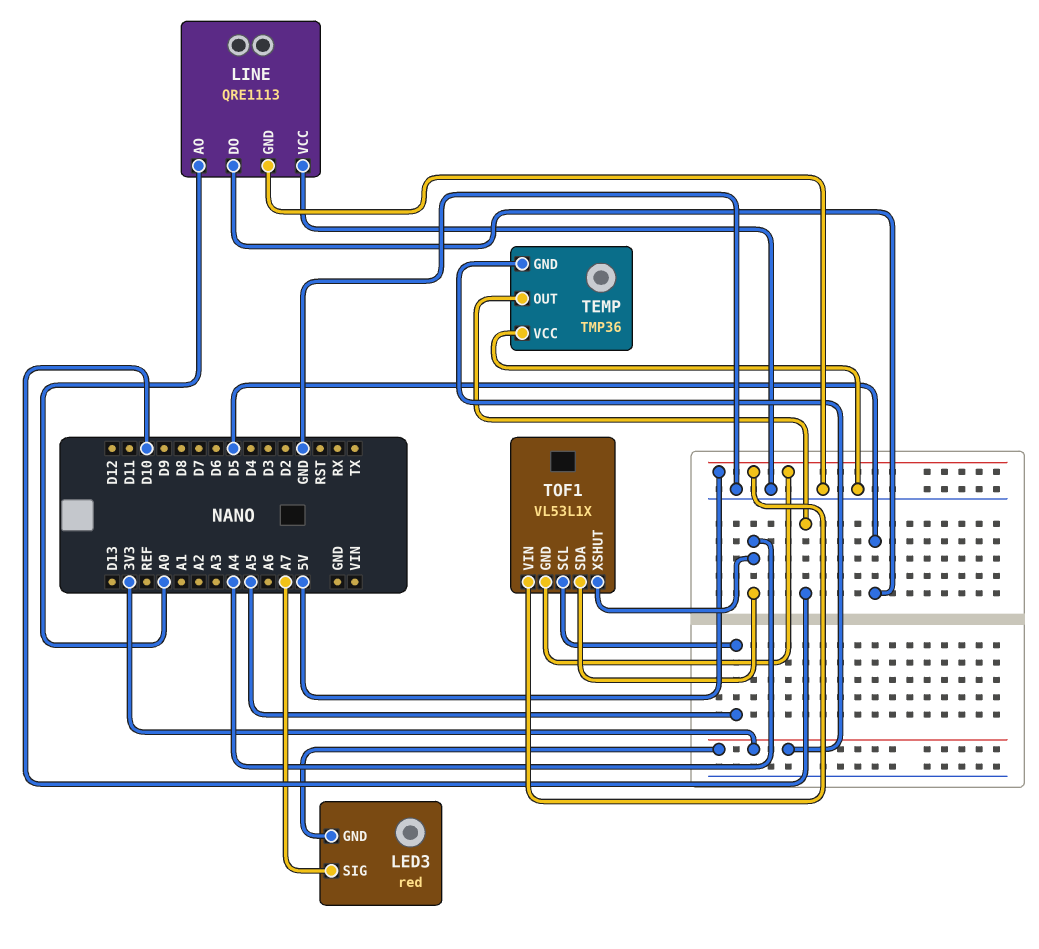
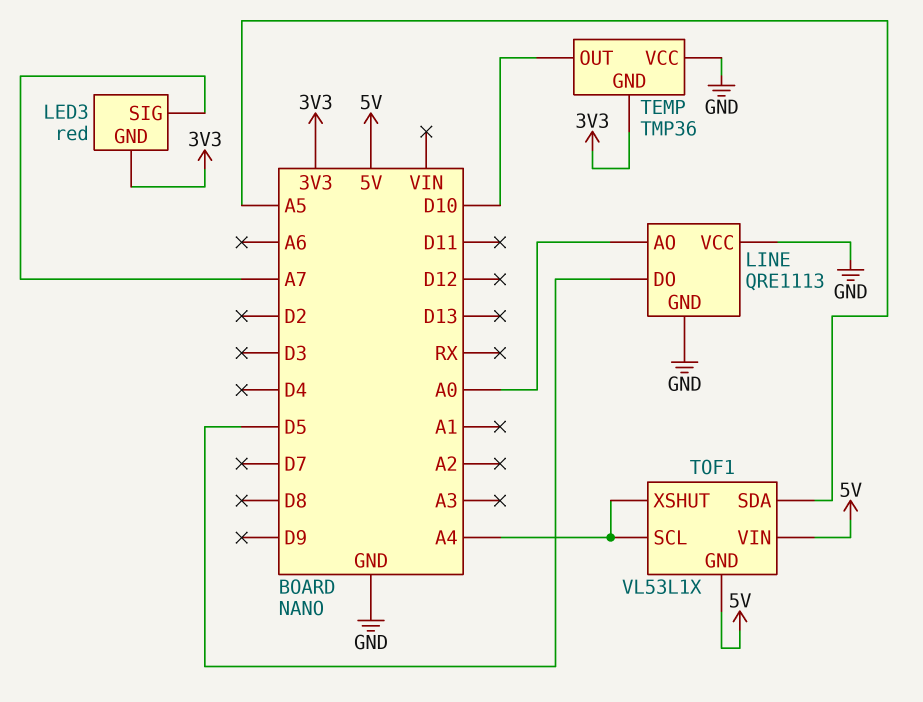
TOF1 pin SCL: A5 -> A4
TOF1 pin SDA: A4 -> A5

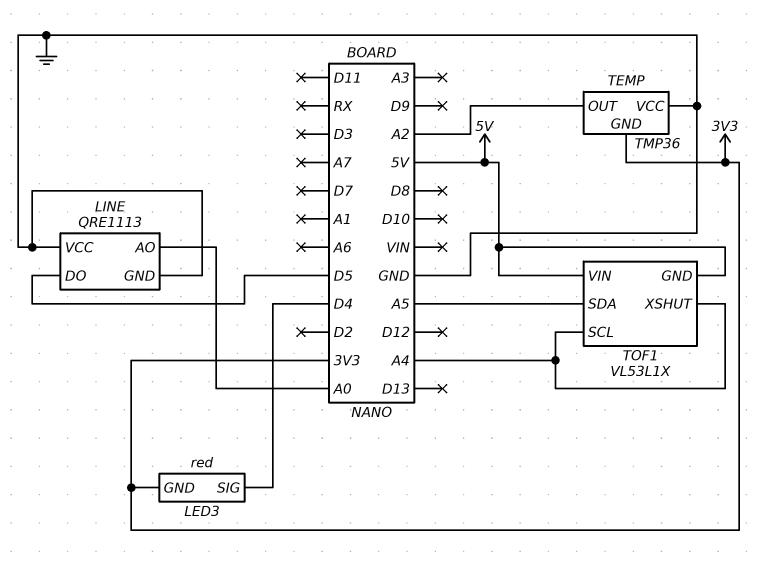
LED3 pin SIG: A7 -> D4
TEMP pin OUT: D10 -> A2

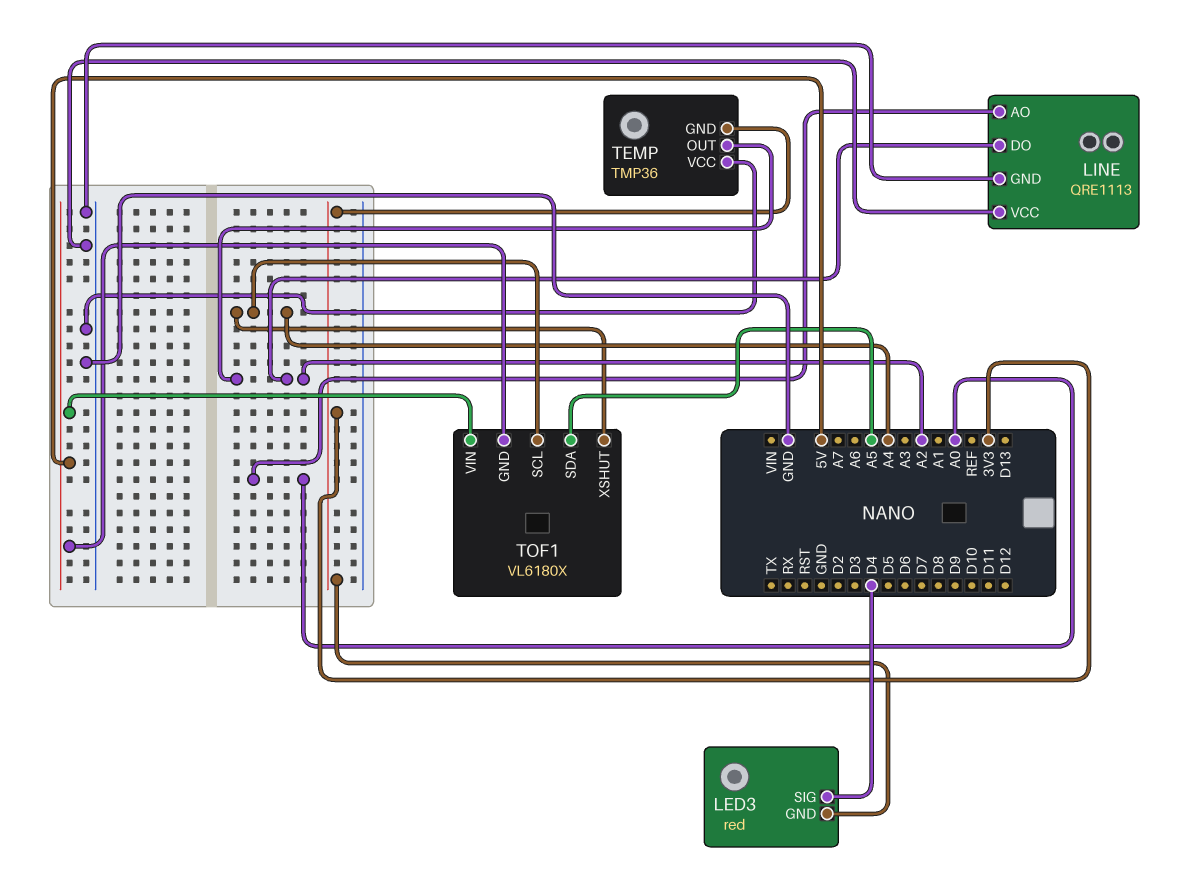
LINE pin DO: D5 -> A2
TOF1: VL53L1X -> VL6180X

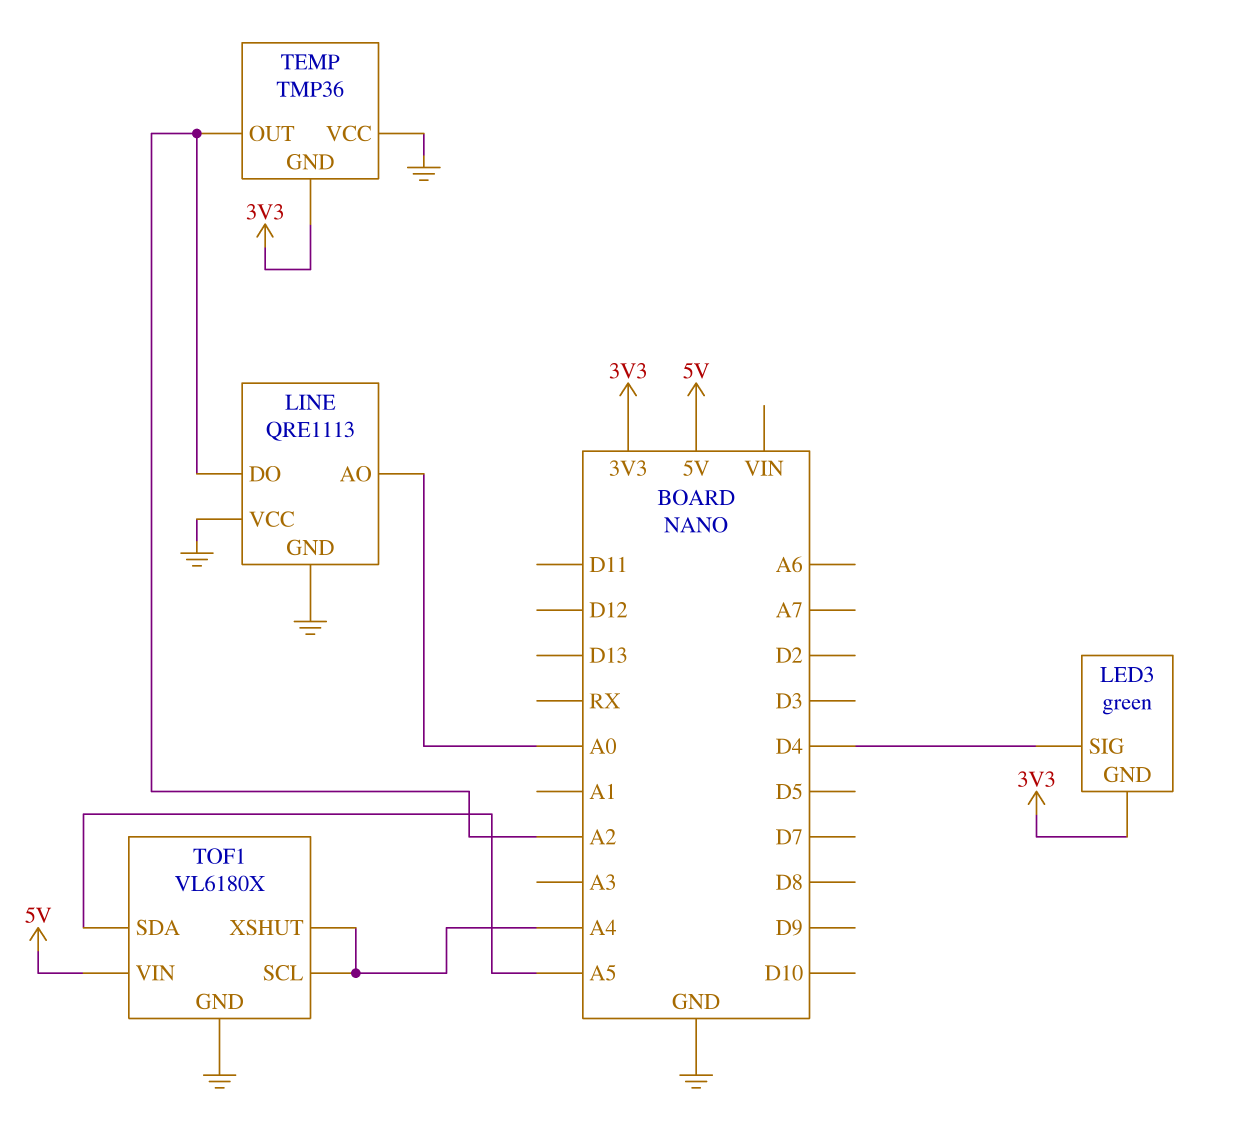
LED3: red -> green
TOF1 pin GND: 5V -> GND

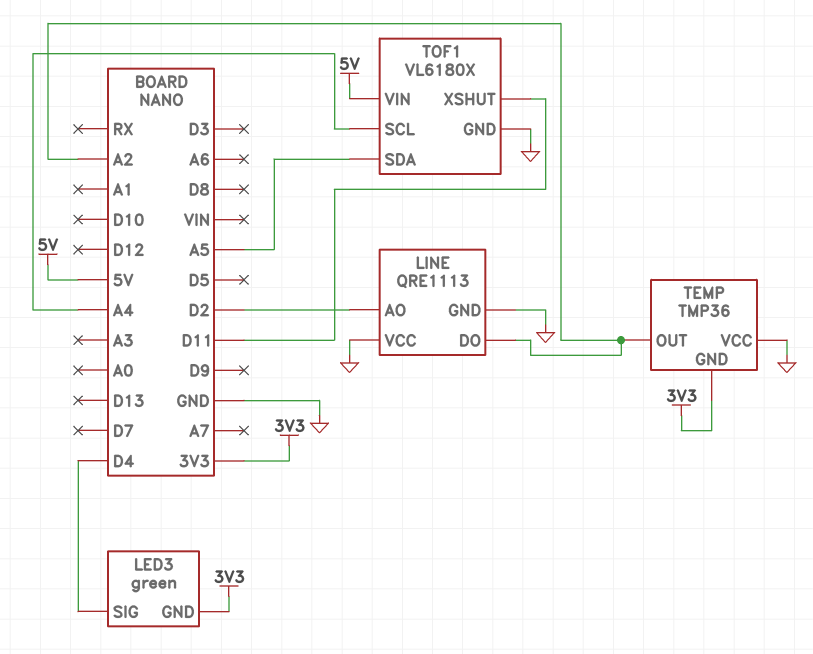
LINE pin AO: A0 -> D2
TOF1 pin XSHUT: A4 -> D11

